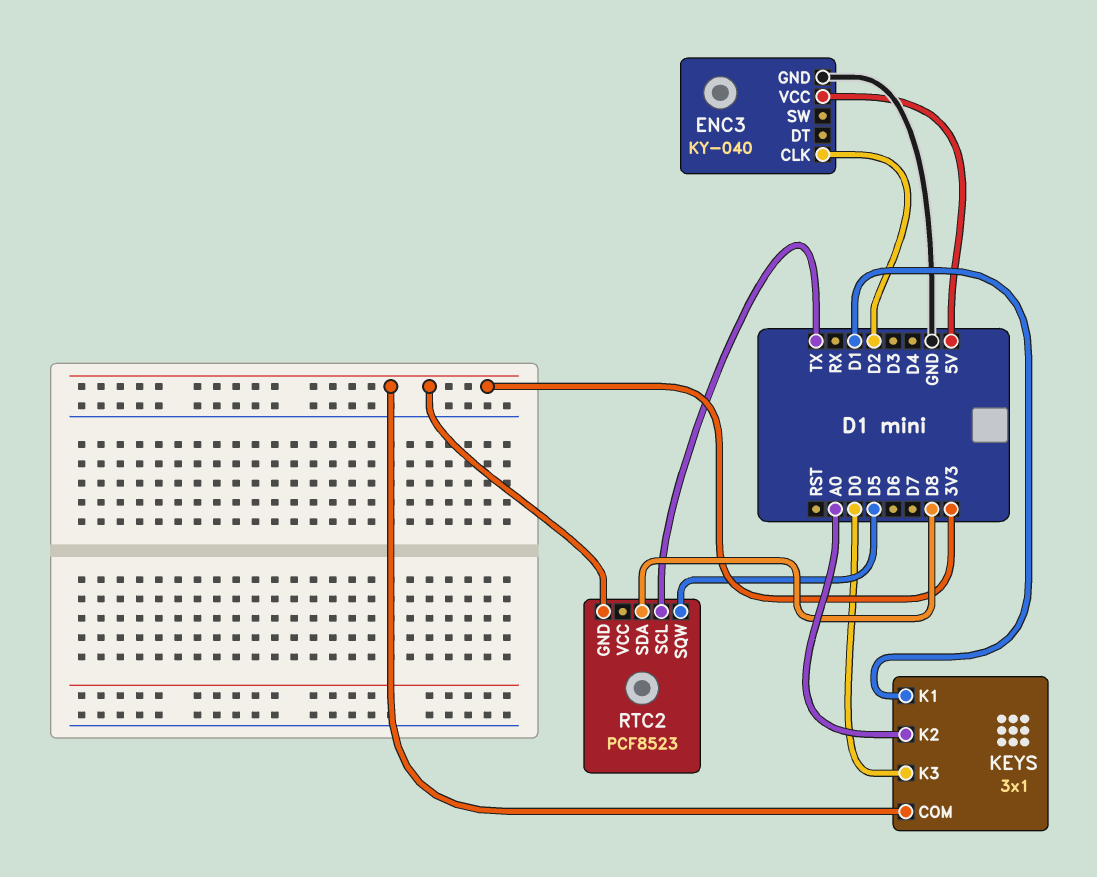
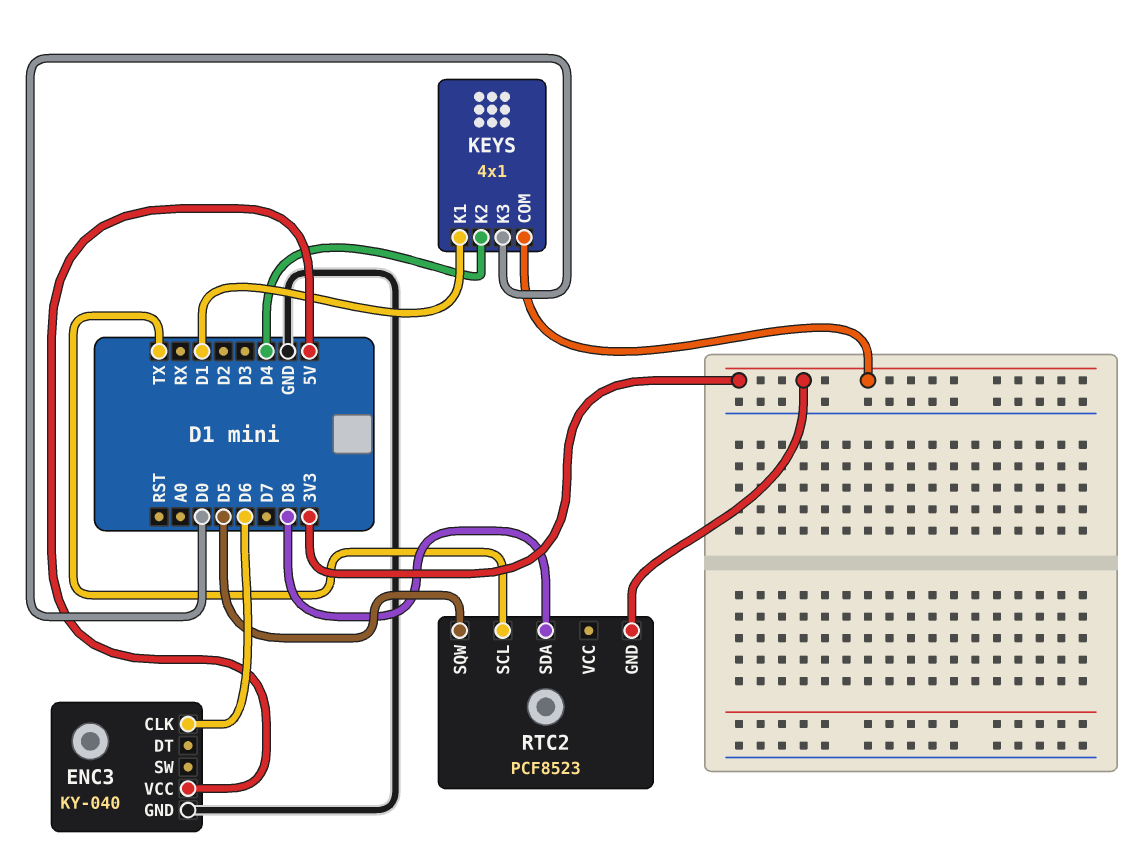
ENC3 pin CLK: D2 -> D6
KEYS: 3x1 -> 4x1
KEYS pin K2: A0 -> D4

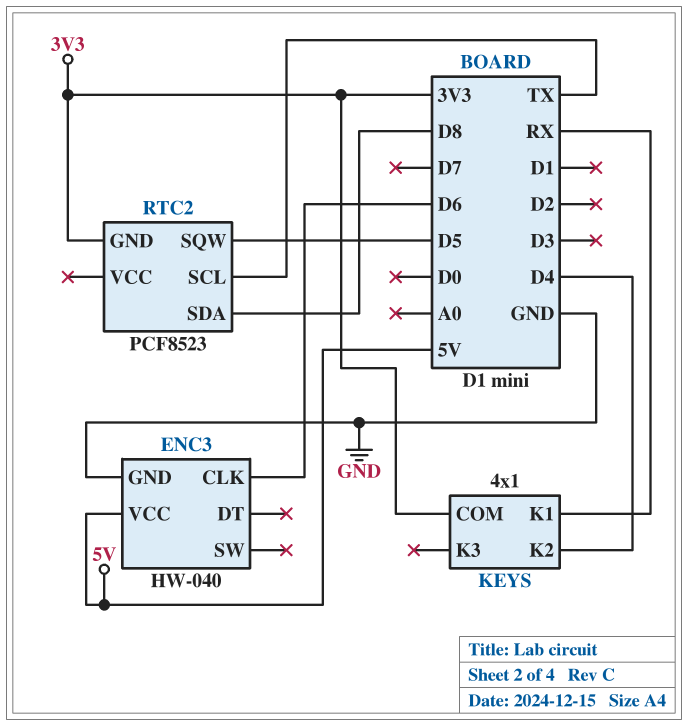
ENC3: KY-040 -> HW-040
KEYS pin K1: D1 -> RX
KEYS pin K3: D0 -> none

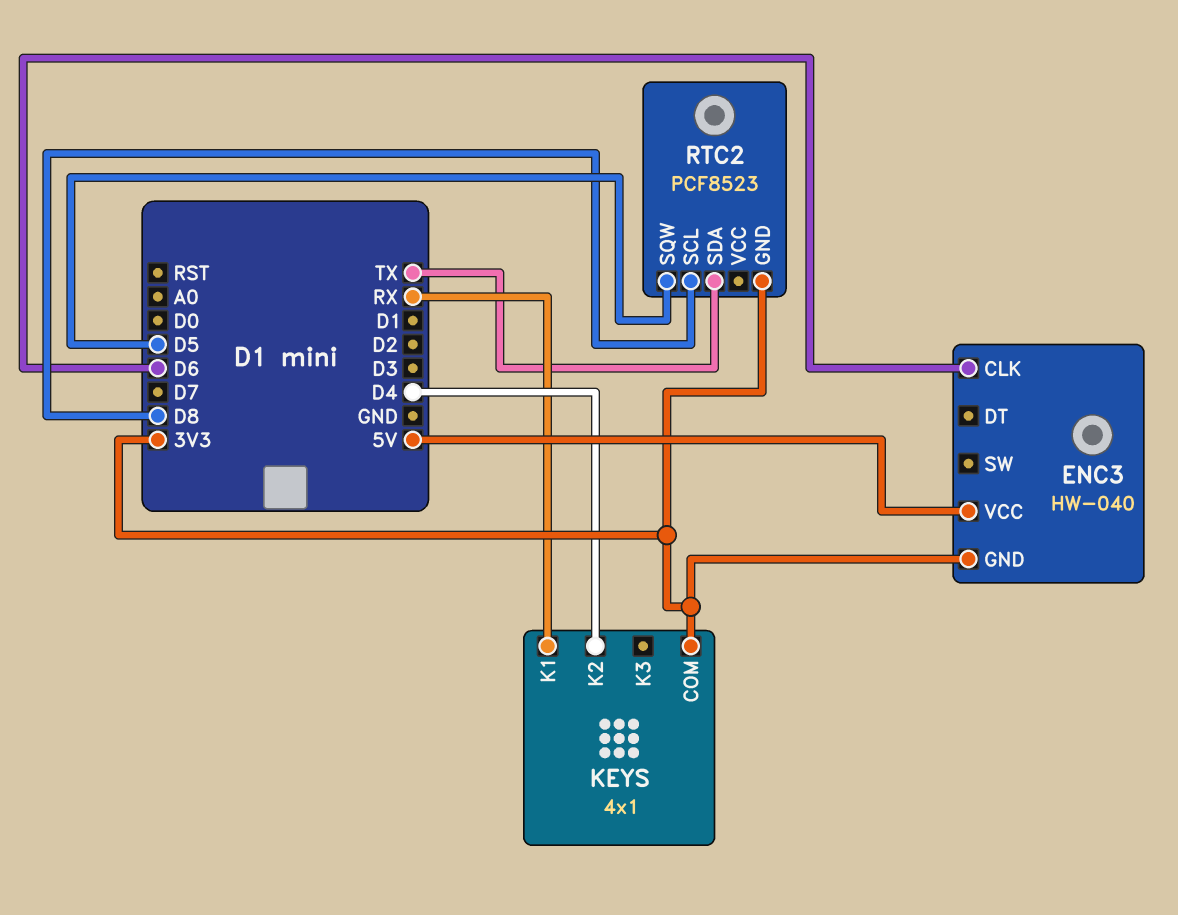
ENC3 pin GND: GND -> 3V3
RTC2 pin SCL: TX -> D8
RTC2 pin SDA: D8 -> TX

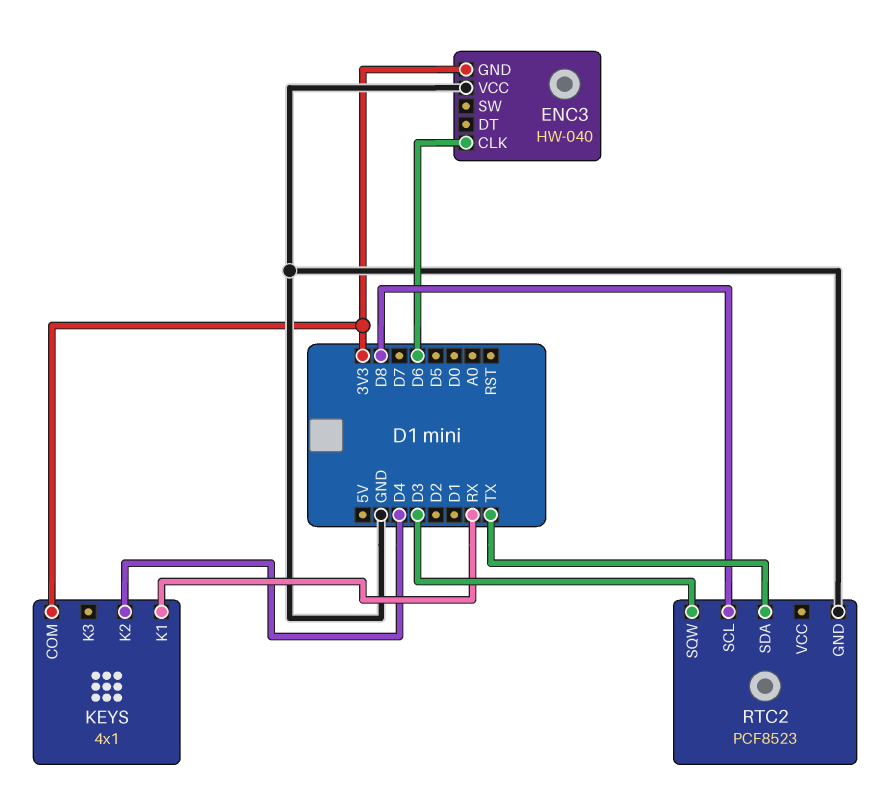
ENC3 pin VCC: 5V -> GND
RTC2 pin GND: 3V3 -> GND
RTC2 pin SQW: D5 -> D3

